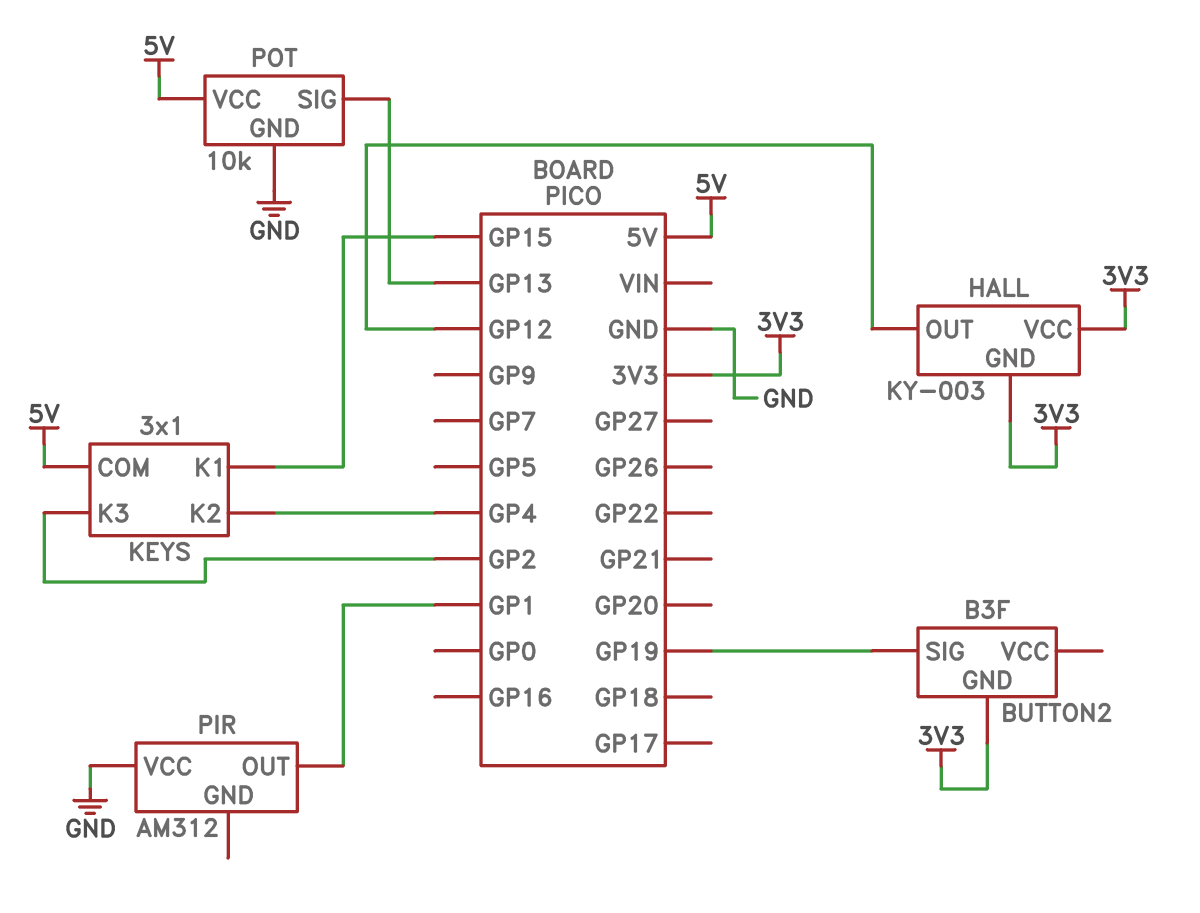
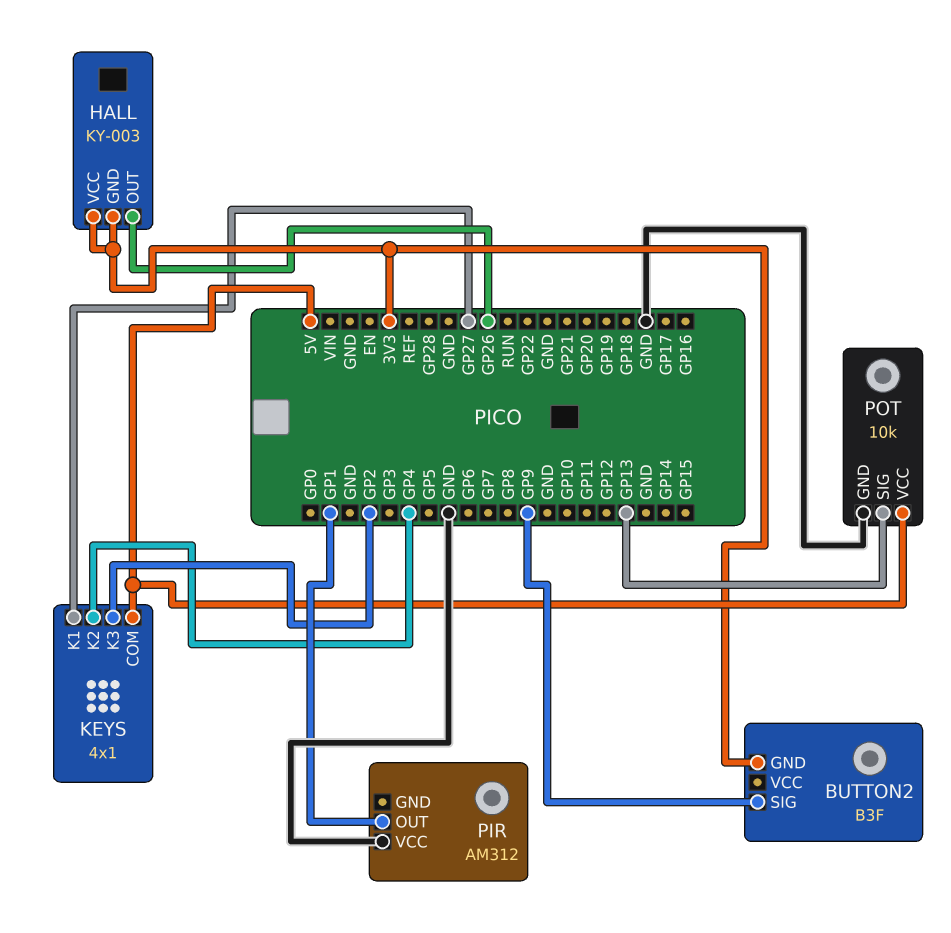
BUTTON2 pin SIG: GP19 -> GP9
HALL pin OUT: GP12 -> GP26
KEYS: 3x1 -> 4x1
KEYS pin K1: GP15 -> GP27

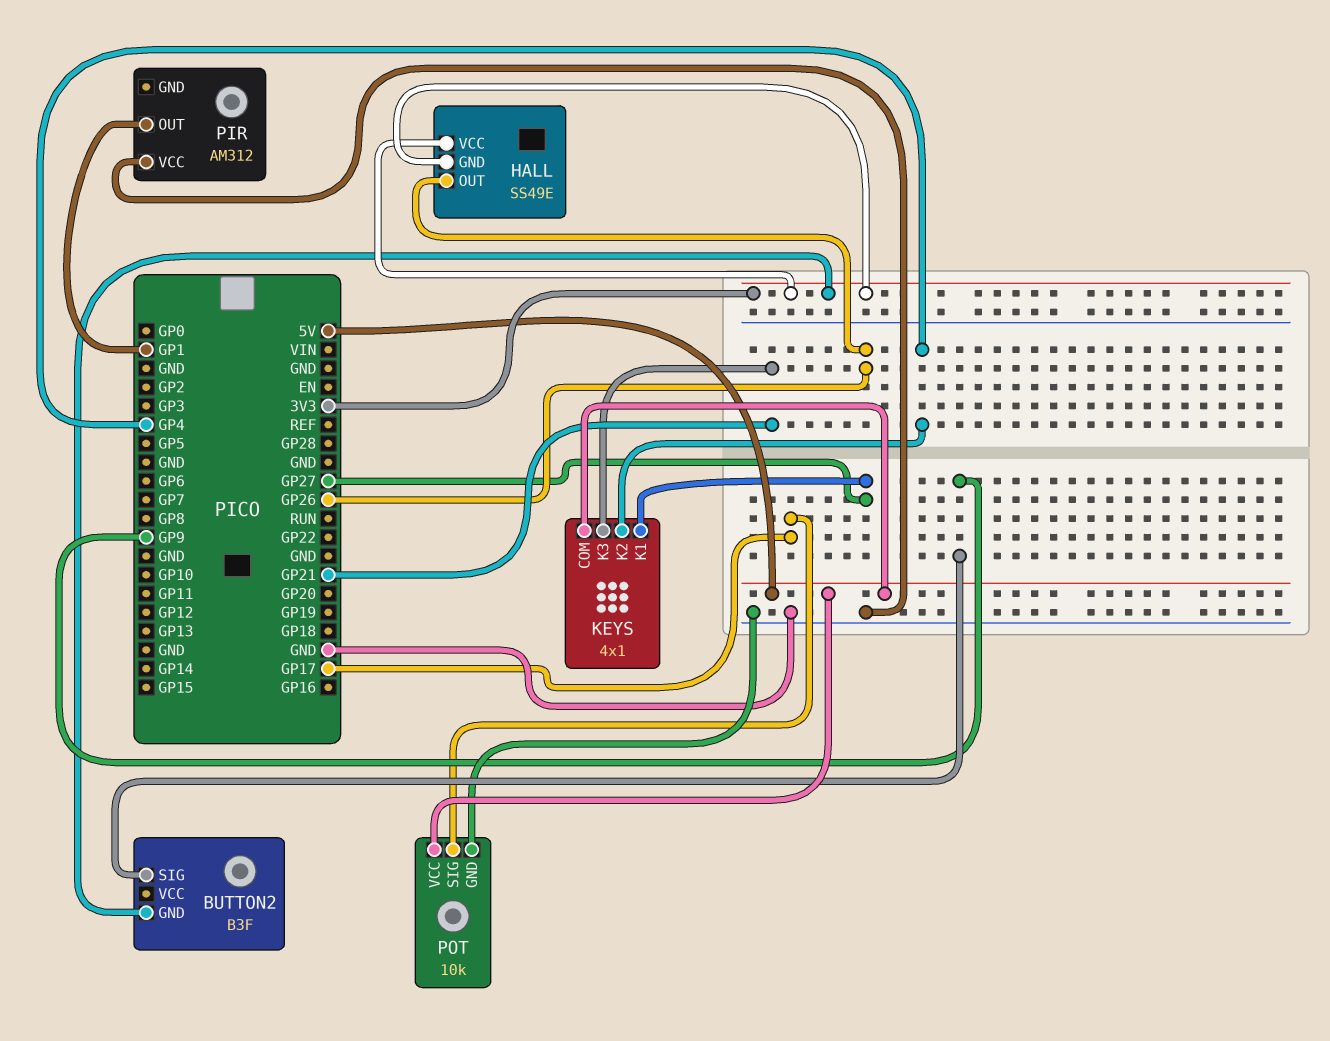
HALL: KY-003 -> SS49E
KEYS pin K3: GP2 -> GP21
POT pin SIG: GP13 -> GP17

